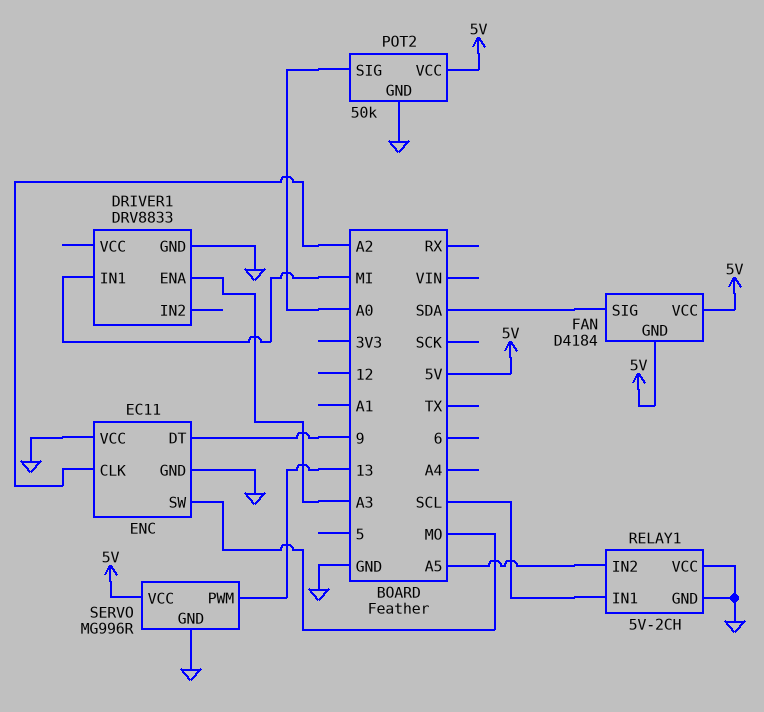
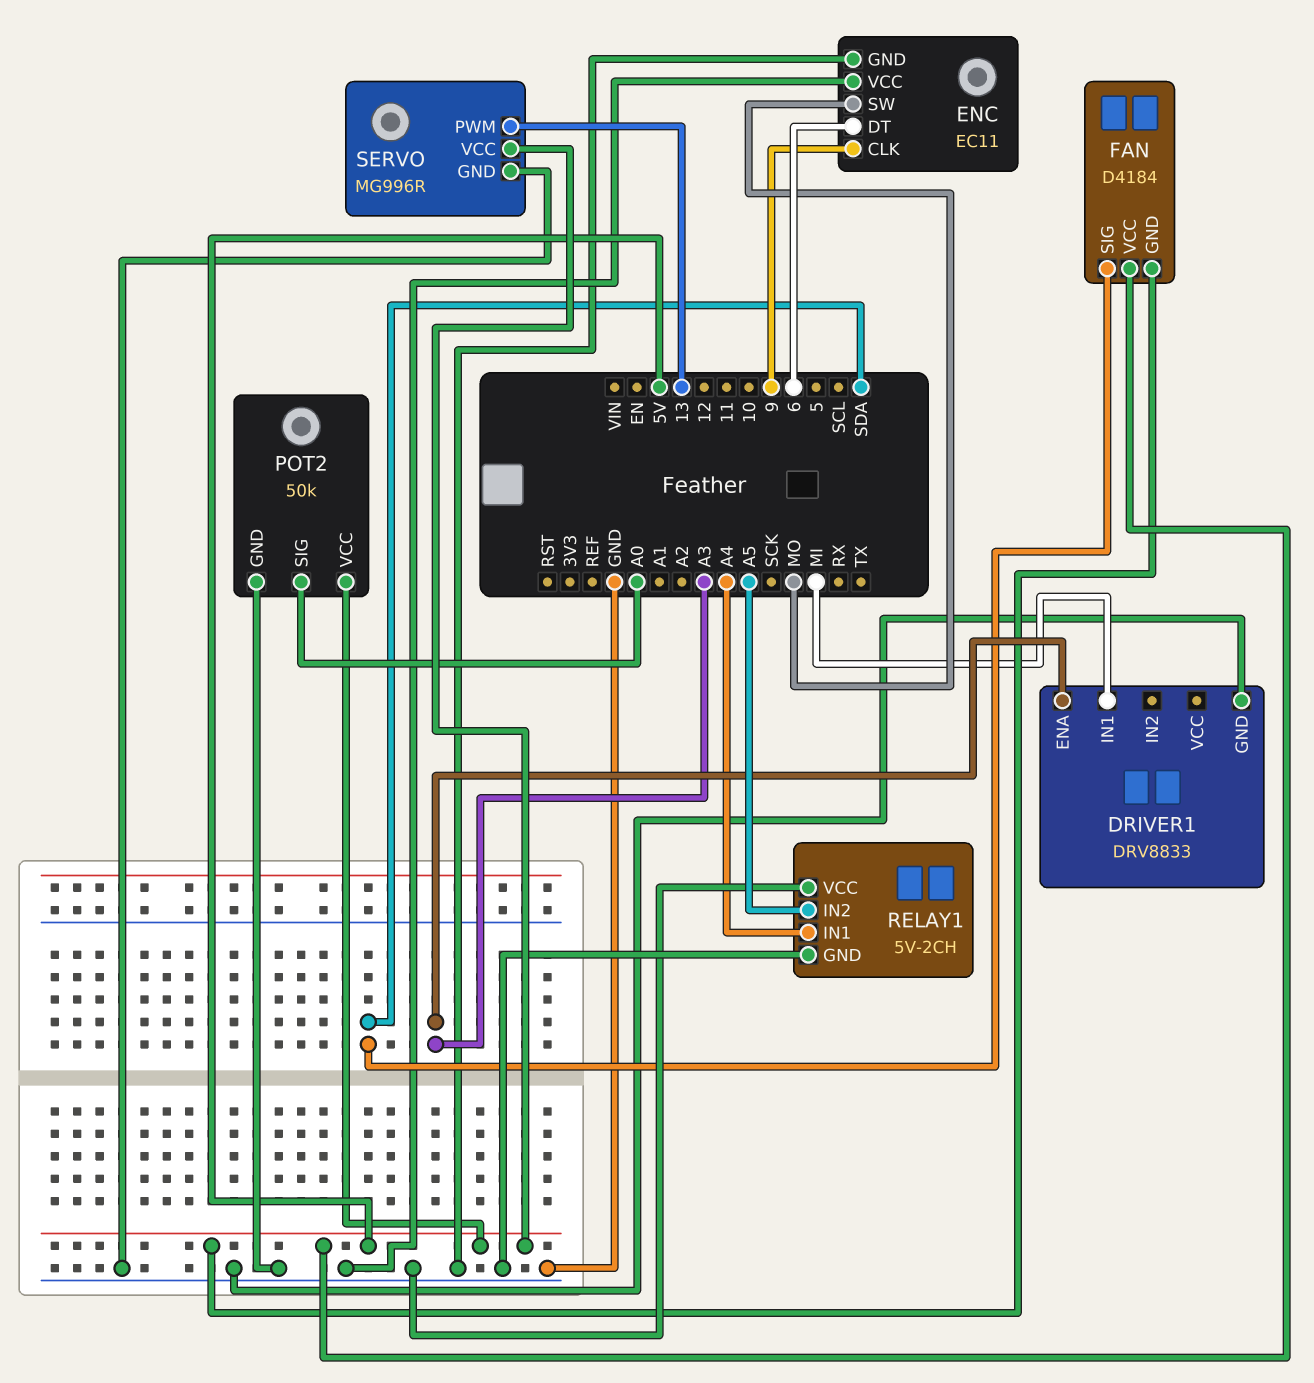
ENC pin CLK: A2 -> 9
ENC pin DT: 9 -> 6
RELAY1 pin IN1: SCL -> A4

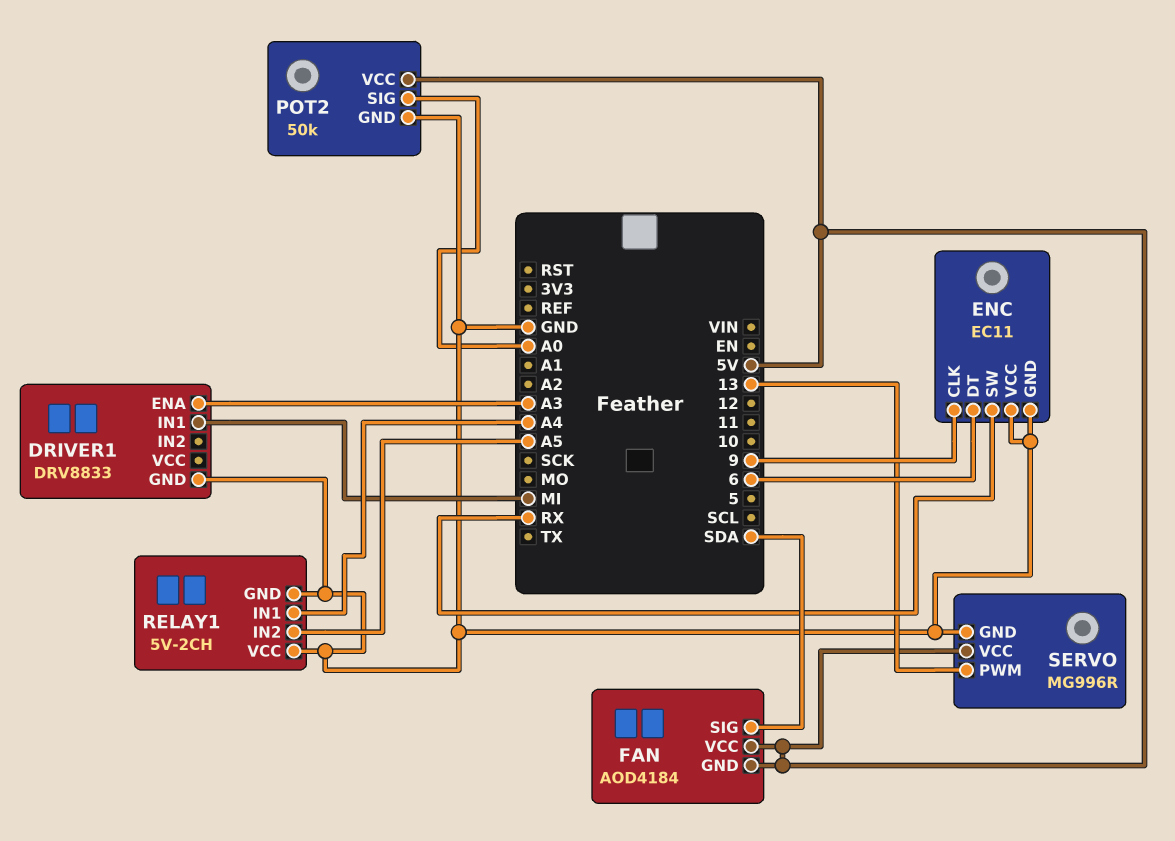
ENC pin SW: MO -> RX
FAN: D4184 -> AOD4184

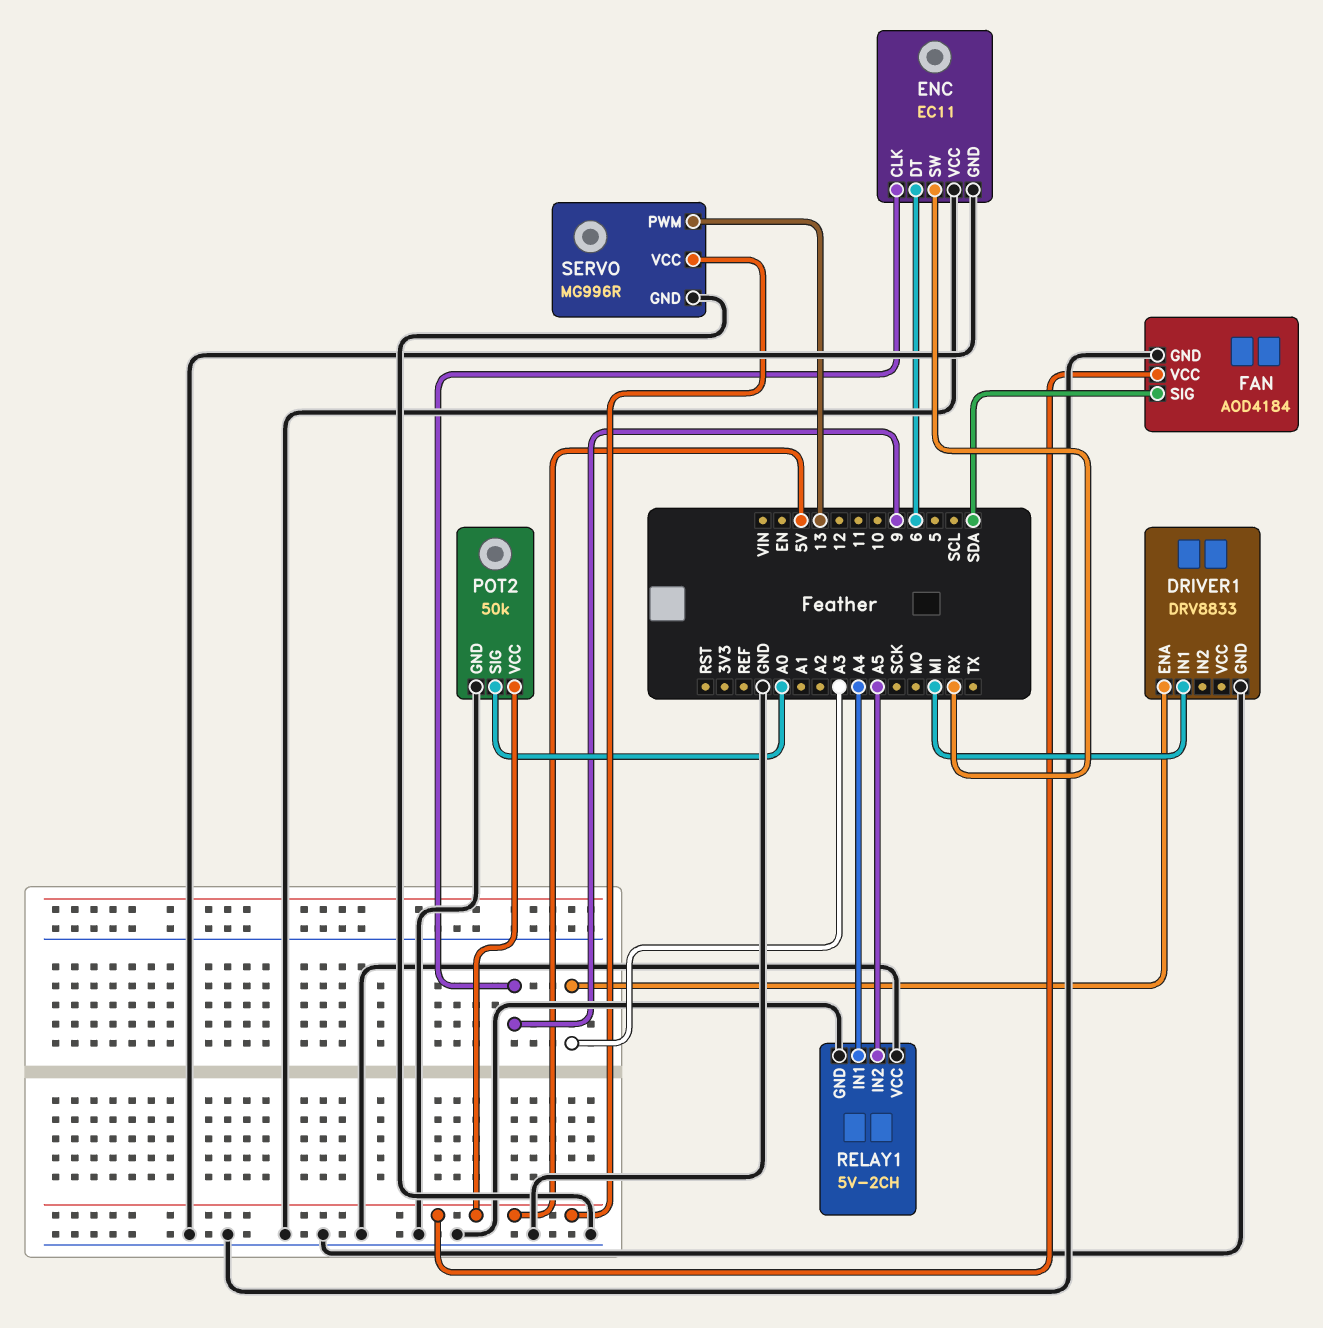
FAN pin GND: 5V -> GND

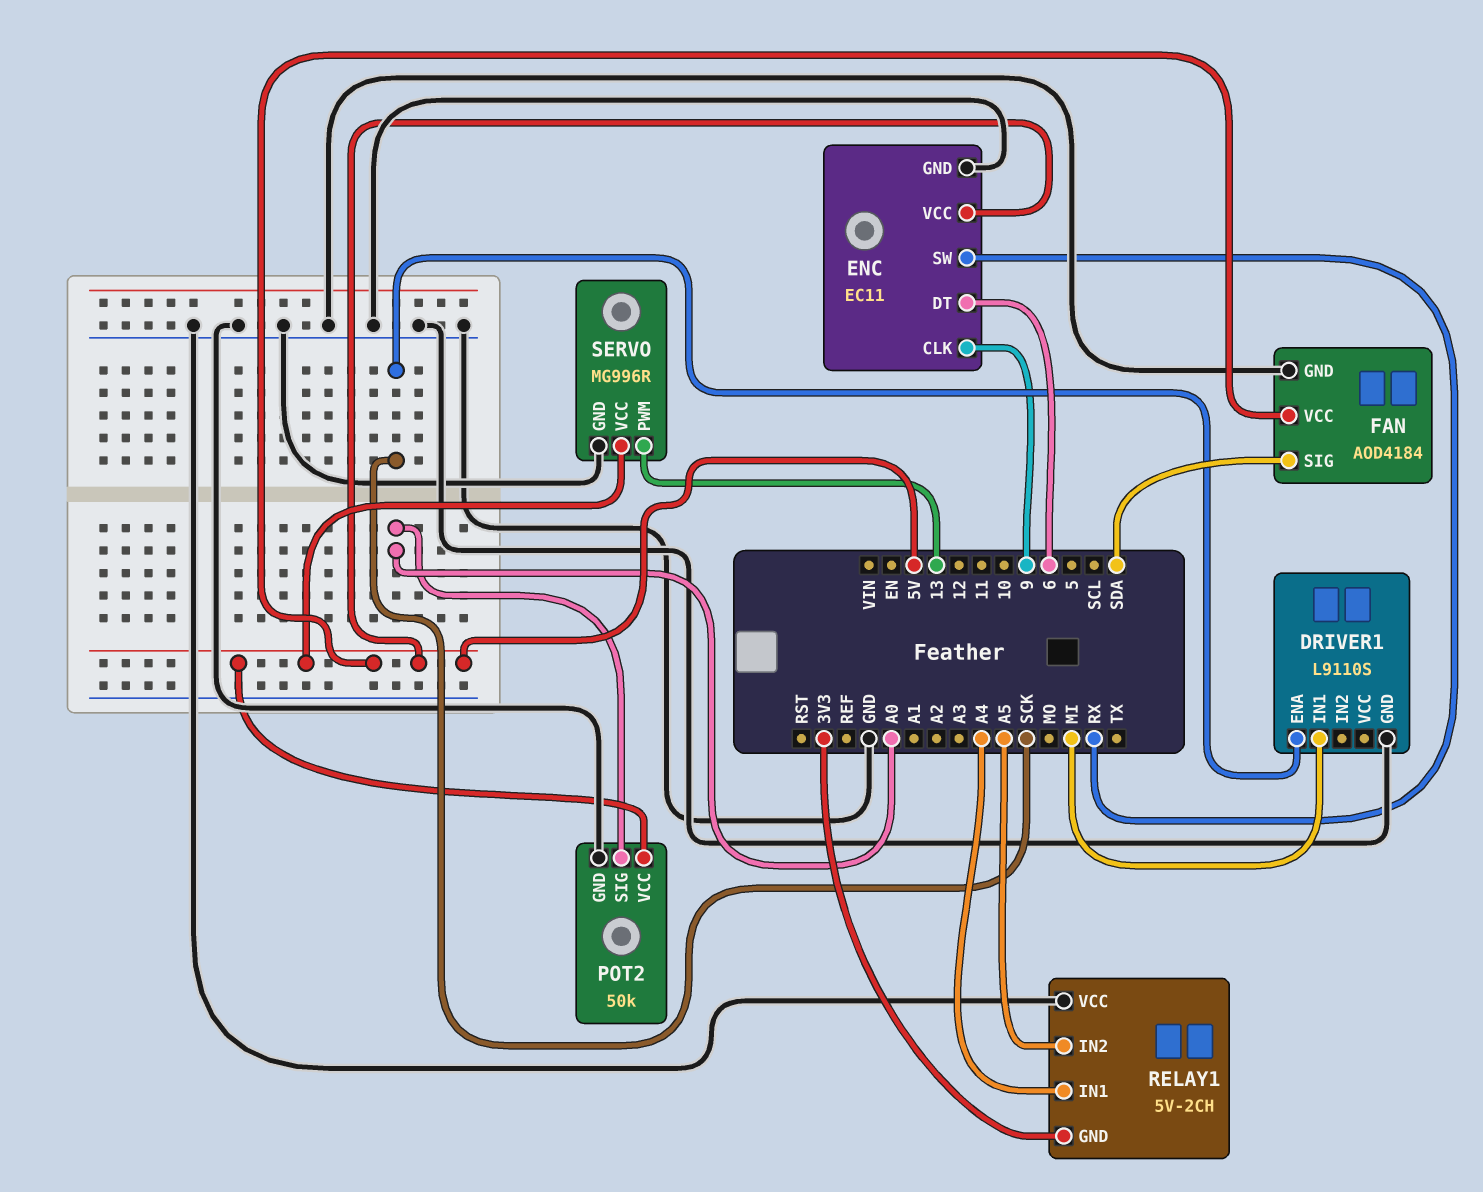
DRIVER1: DRV8833 -> L9110S
DRIVER1 pin ENA: A3 -> SCK
ENC pin VCC: GND -> 5V
RELAY1 pin GND: GND -> 3V3

